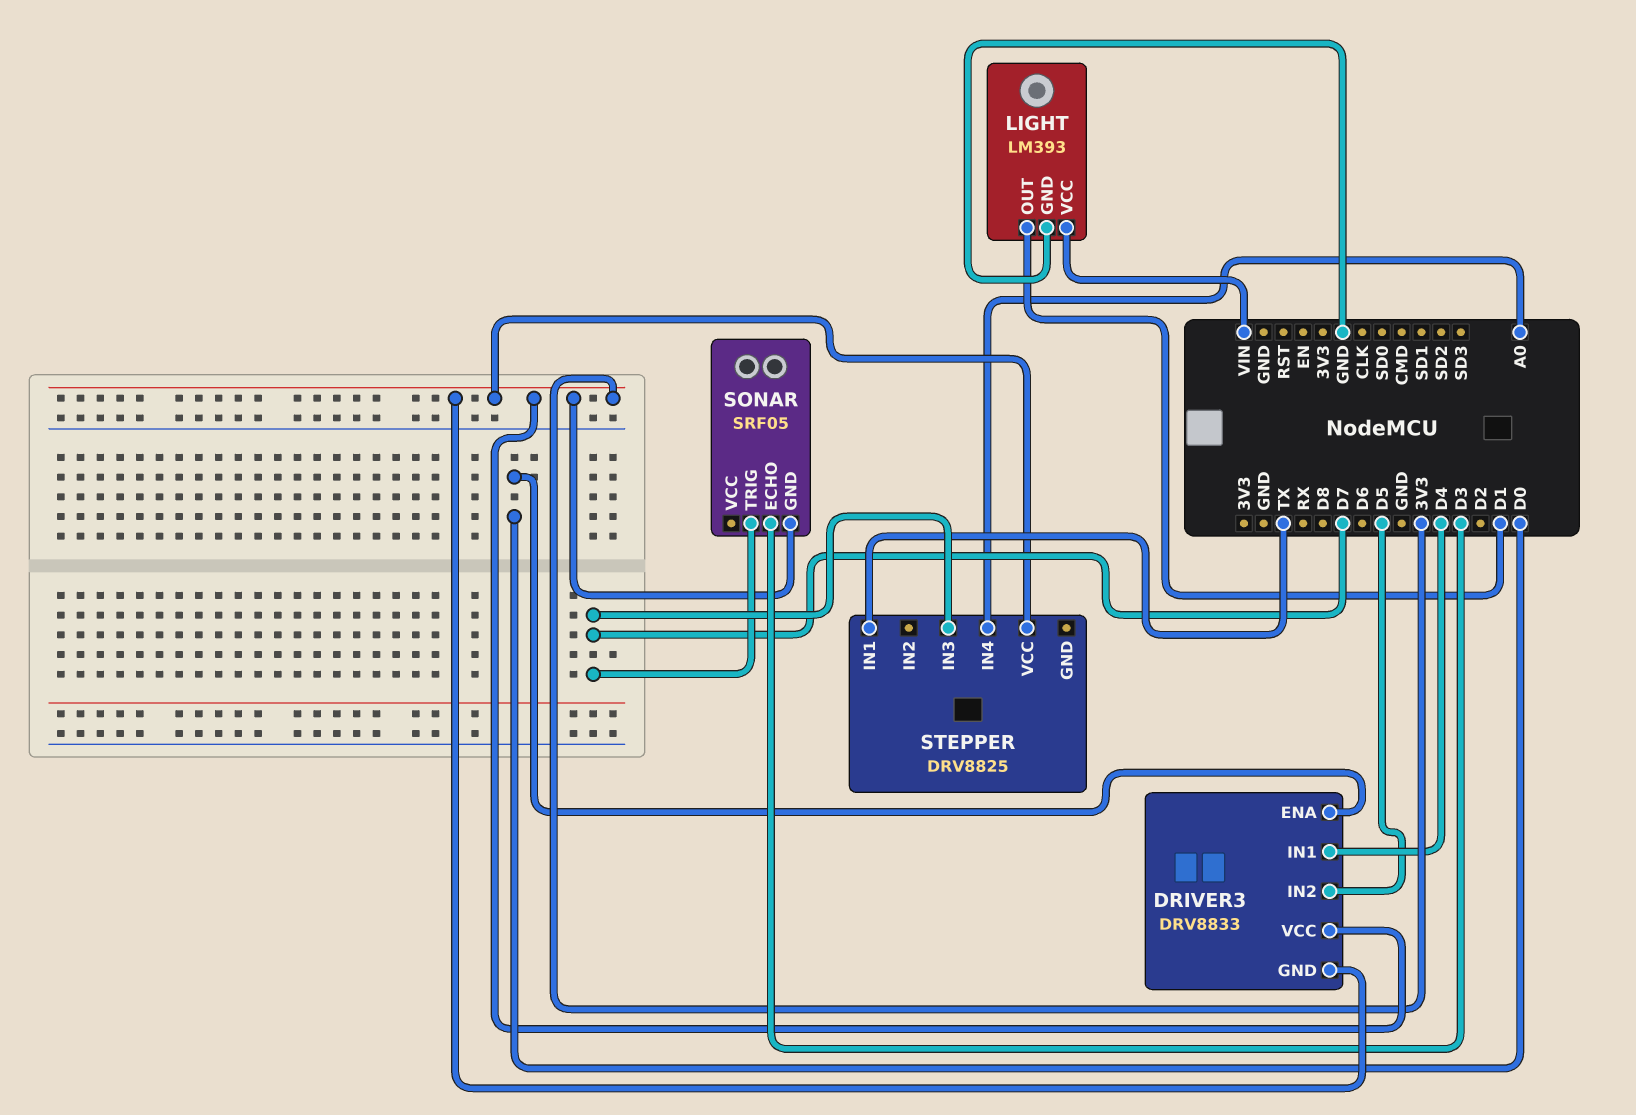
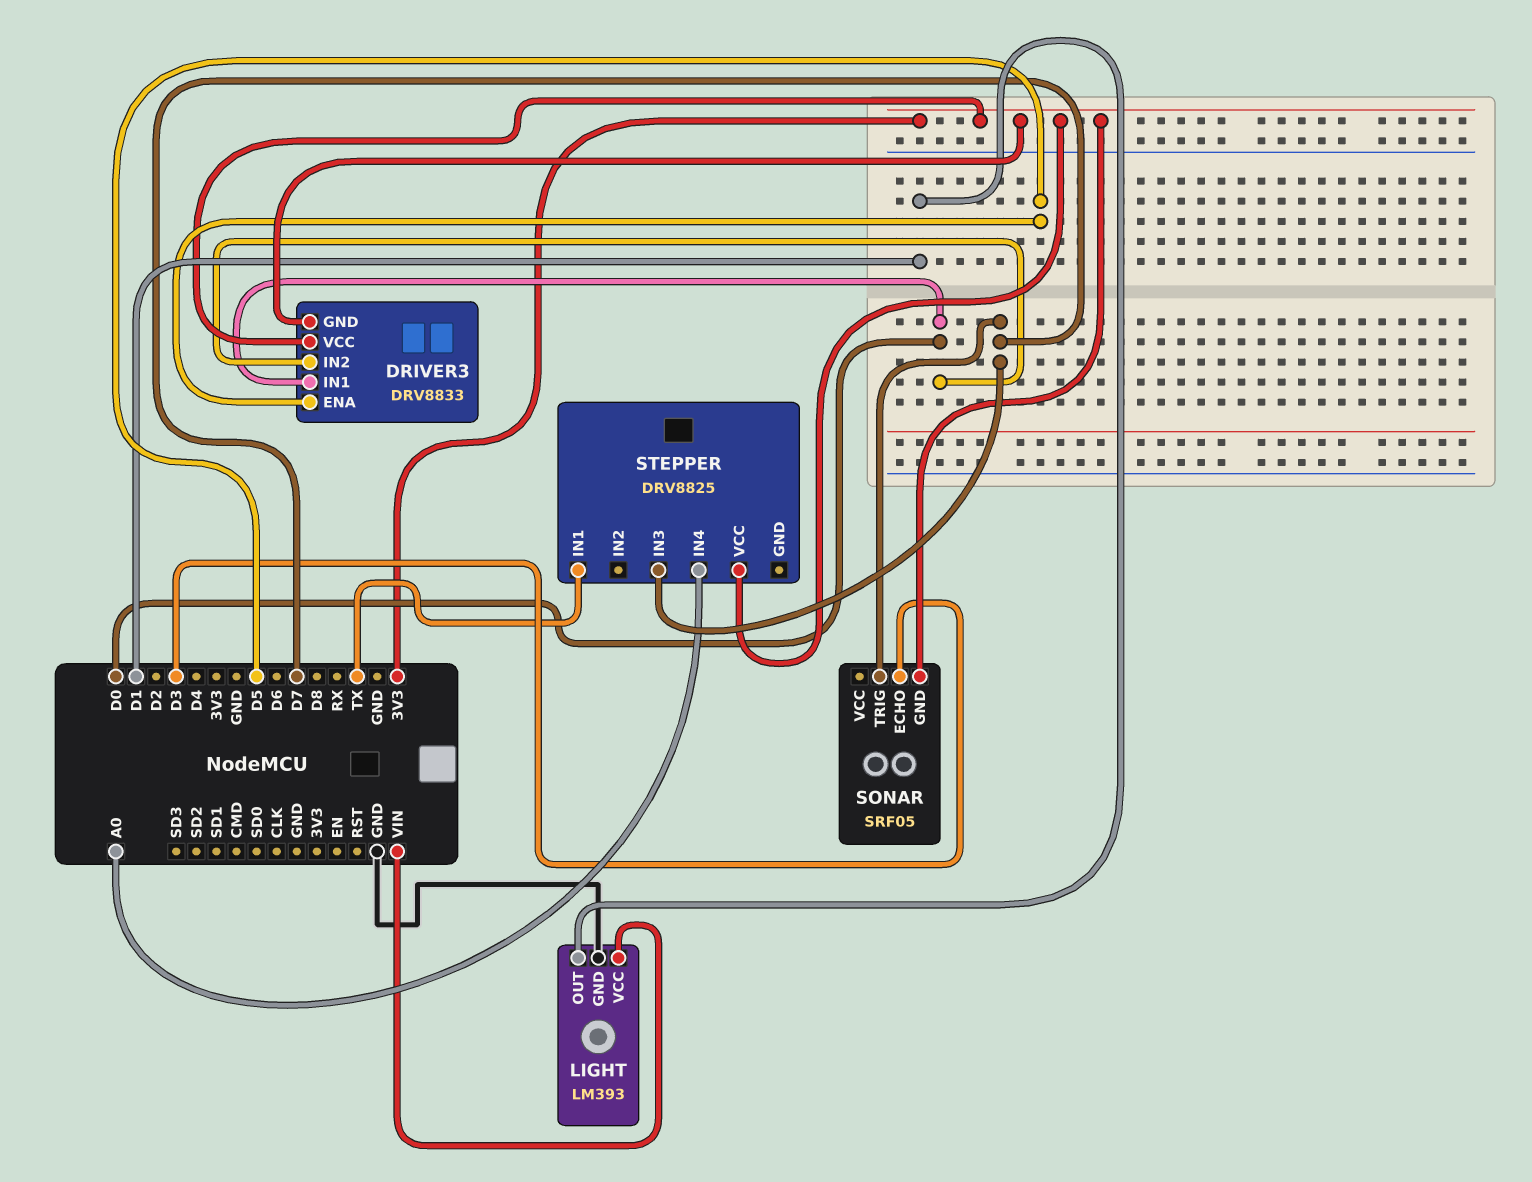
DRIVER3 pin ENA: D0 -> D5
DRIVER3 pin IN1: D4 -> D0
DRIVER3 pin IN2: D5 -> D0

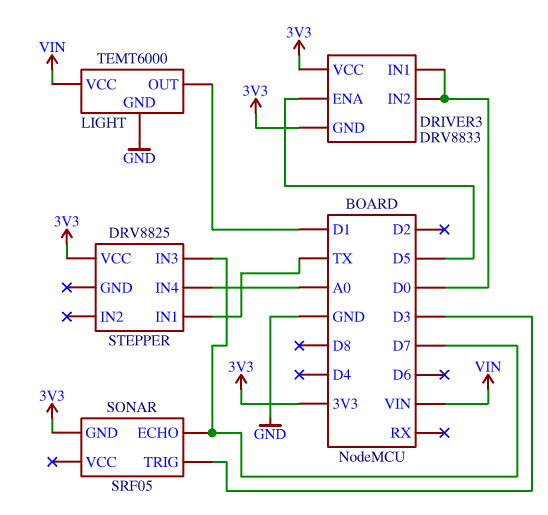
LIGHT: LM393 -> TEMT6000
SONAR pin ECHO: D3 -> D7
SONAR pin TRIG: D7 -> D3

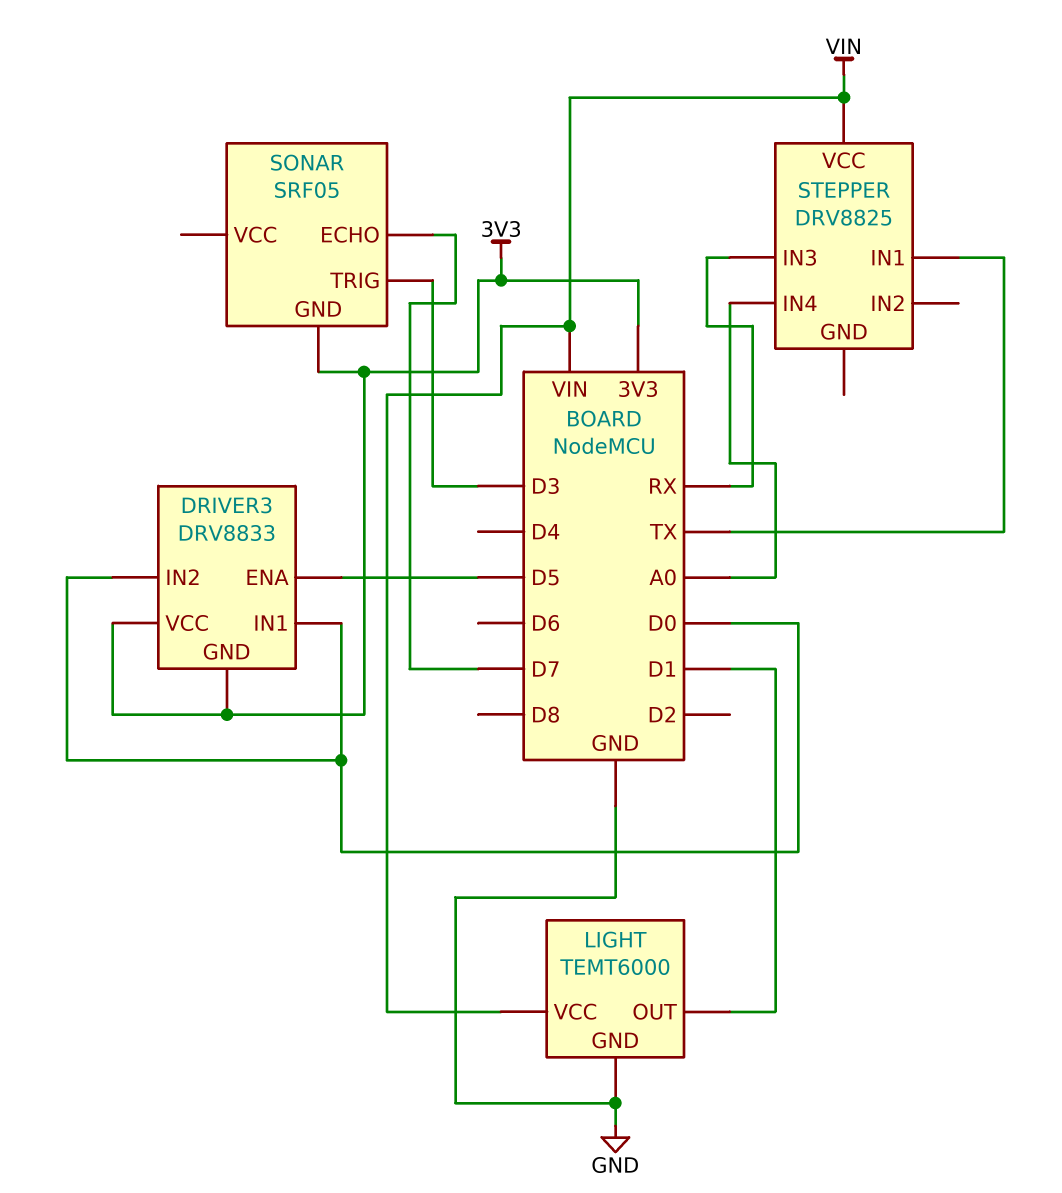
STEPPER pin IN3: D7 -> RX
STEPPER pin VCC: 3V3 -> VIN

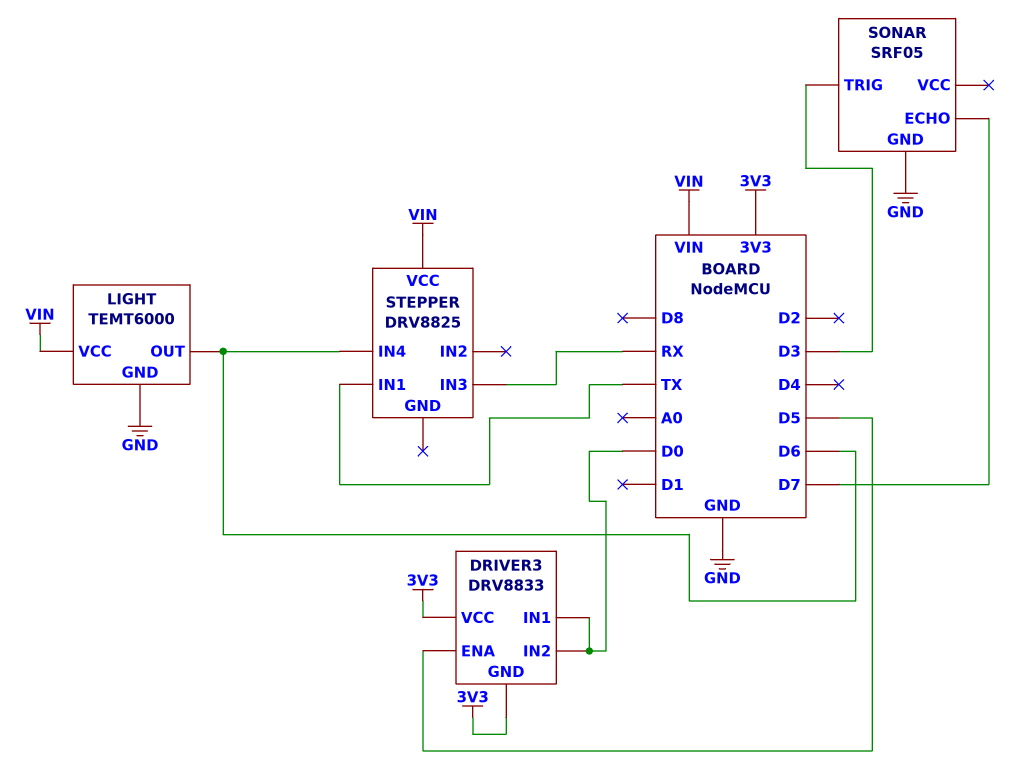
LIGHT pin OUT: D1 -> D6
SONAR pin GND: 3V3 -> GND
STEPPER pin IN4: A0 -> D6

